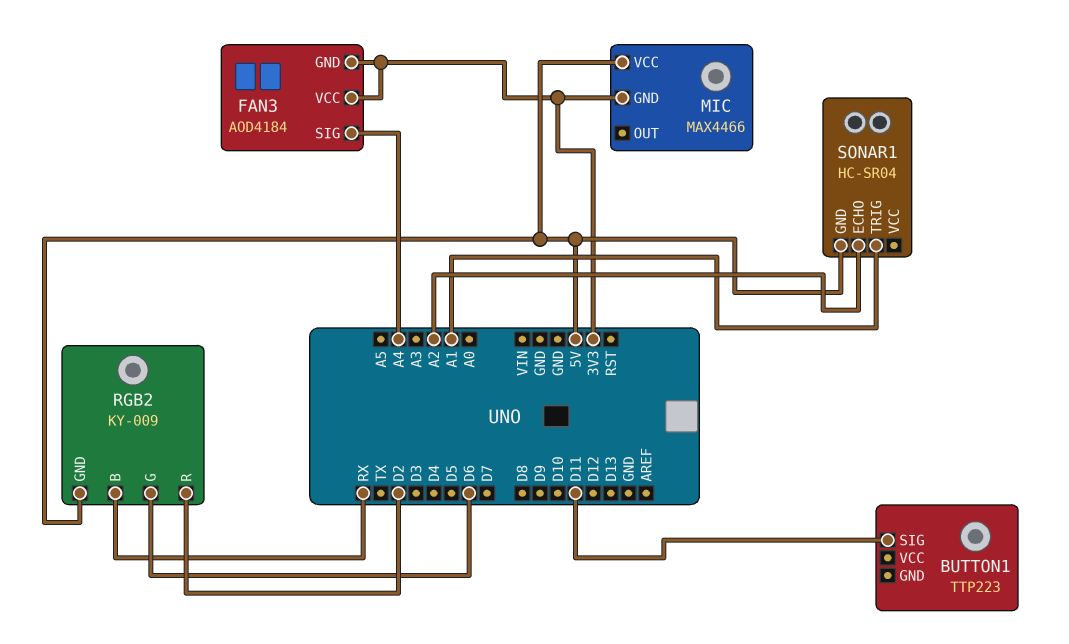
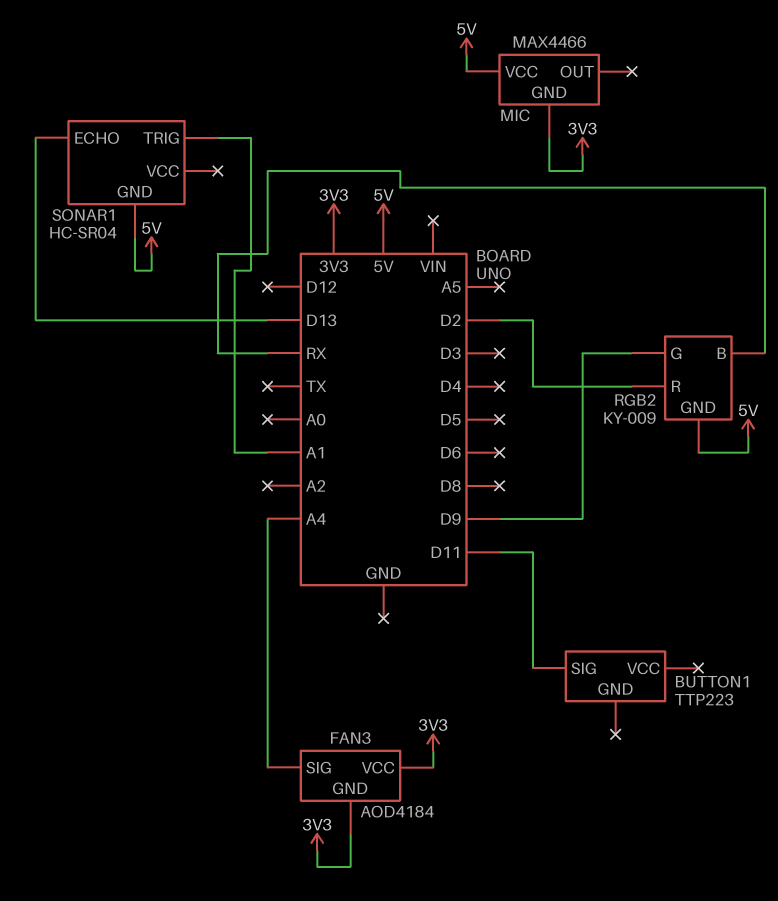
RGB2 pin G: D6 -> D9
SONAR1 pin ECHO: A2 -> D13

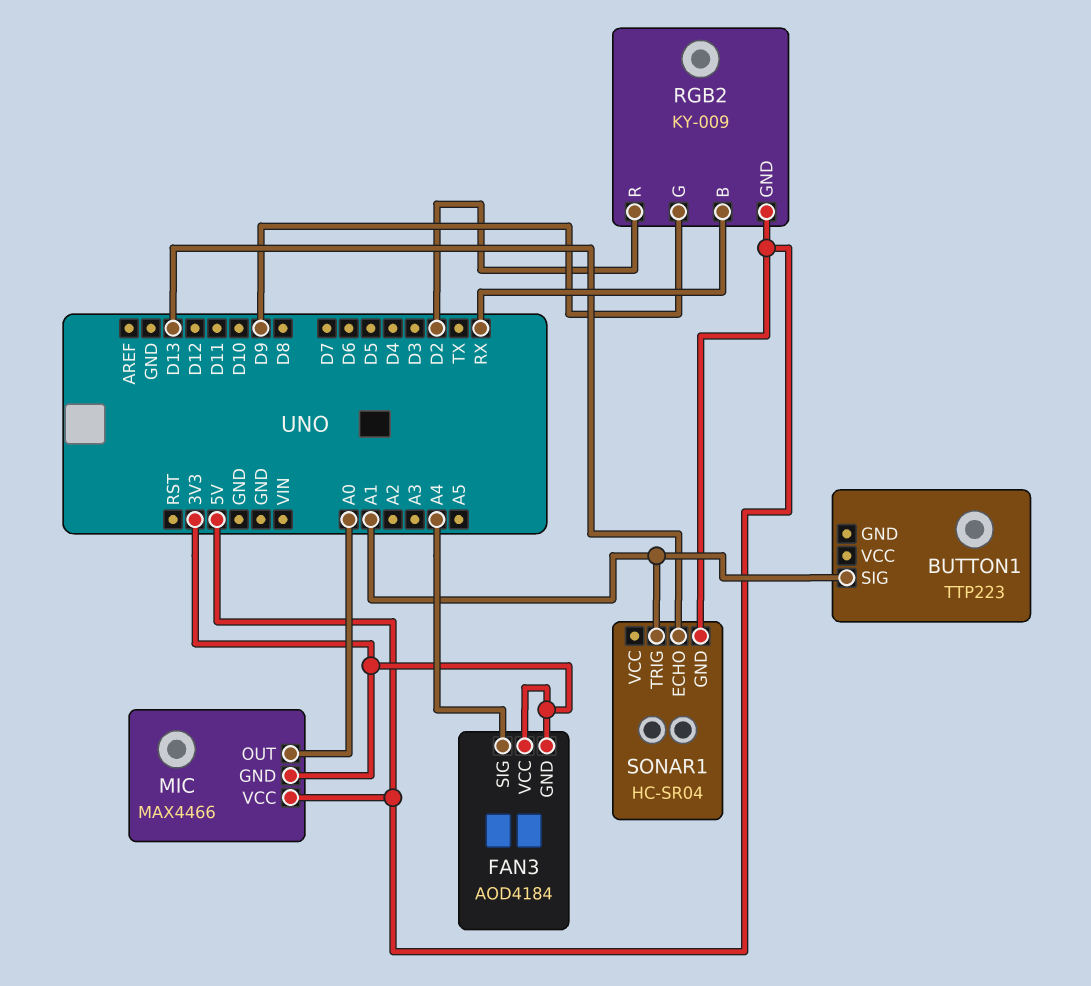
BUTTON1 pin SIG: D11 -> A1
MIC pin OUT: none -> A0

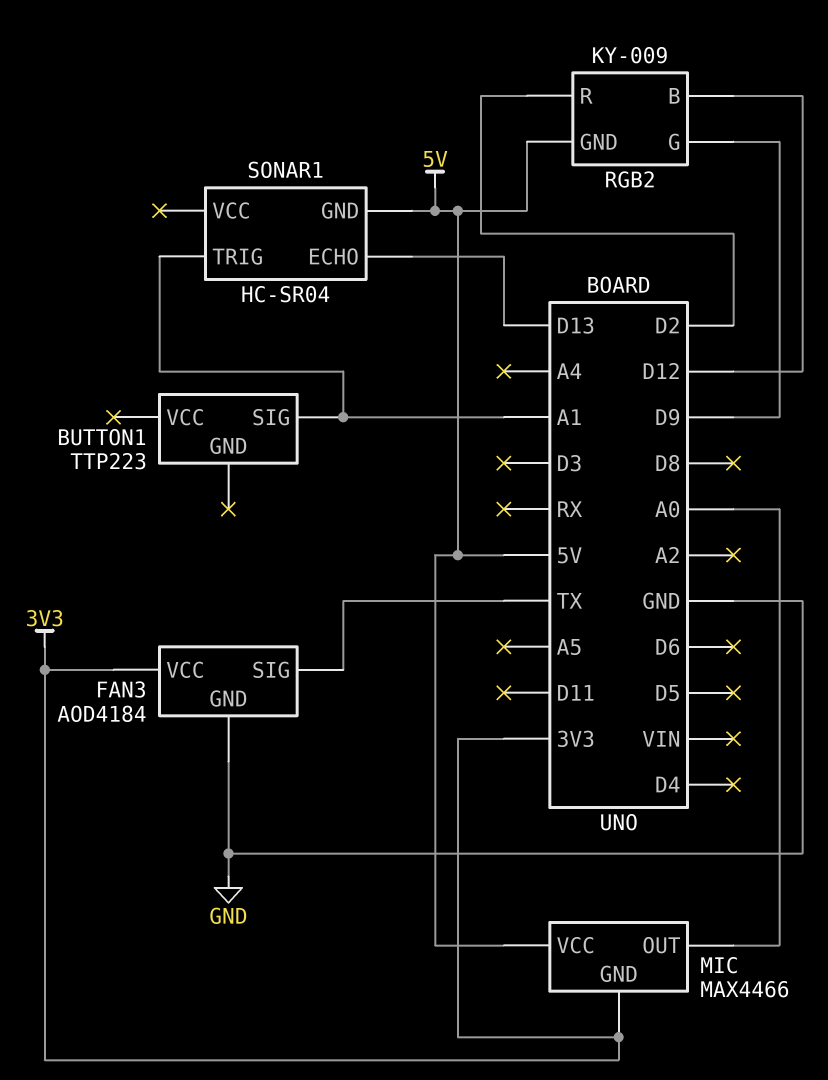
FAN3 pin GND: 3V3 -> GND
FAN3 pin SIG: A4 -> TX
RGB2 pin B: RX -> D12

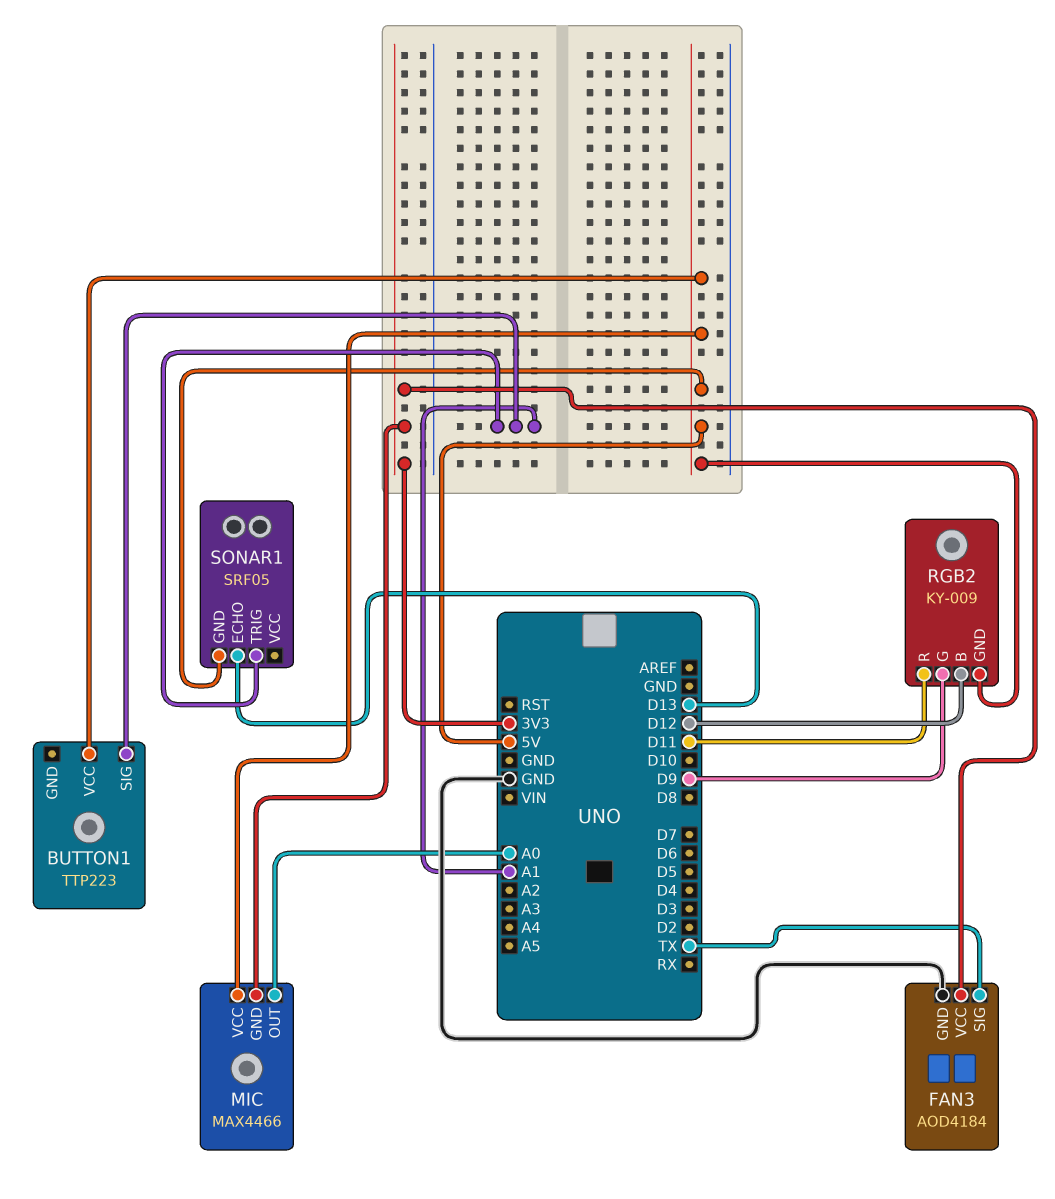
BUTTON1 pin VCC: none -> 5V
RGB2 pin R: D2 -> D11
SONAR1: HC-SR04 -> SRF05

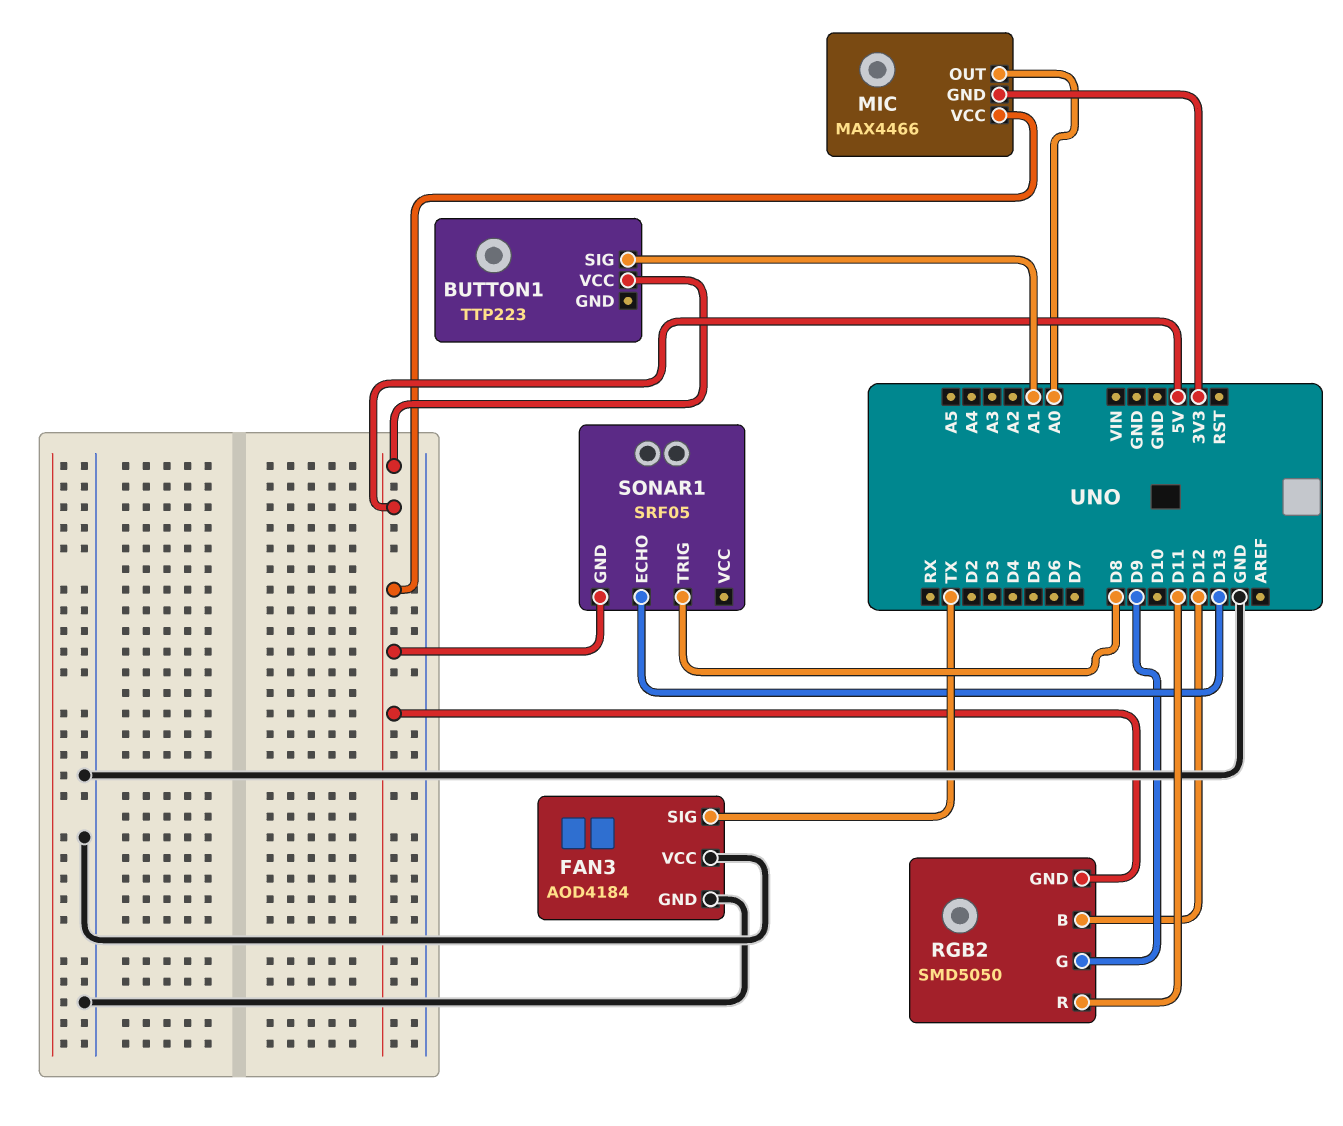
FAN3 pin VCC: 3V3 -> GND
RGB2: KY-009 -> SMD5050
SONAR1 pin TRIG: A1 -> D8

